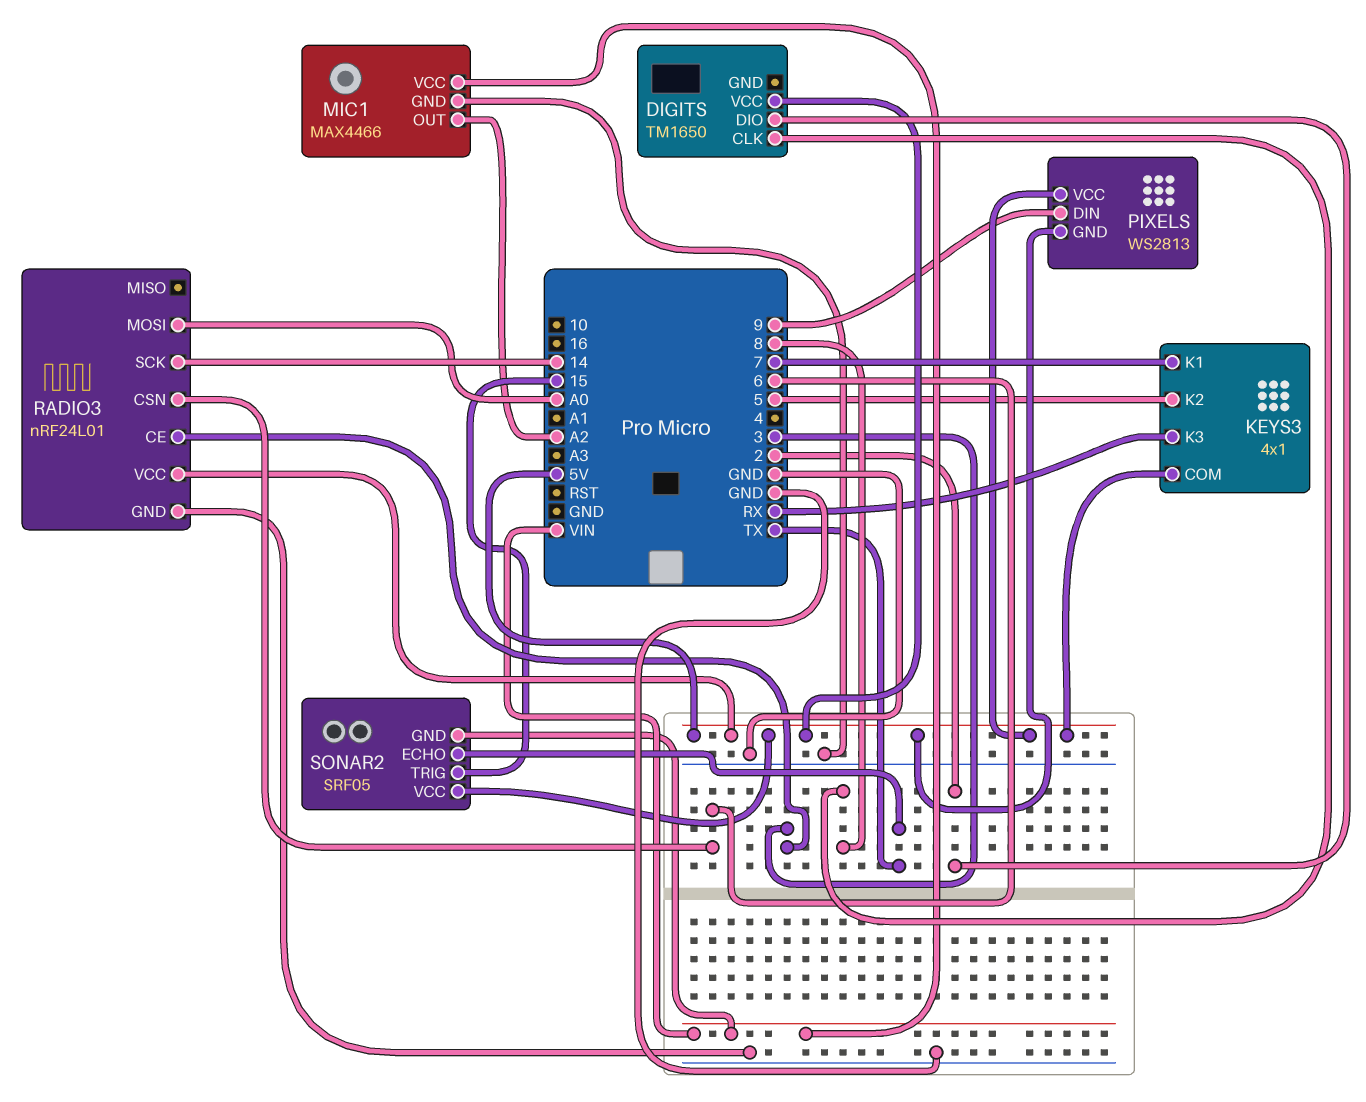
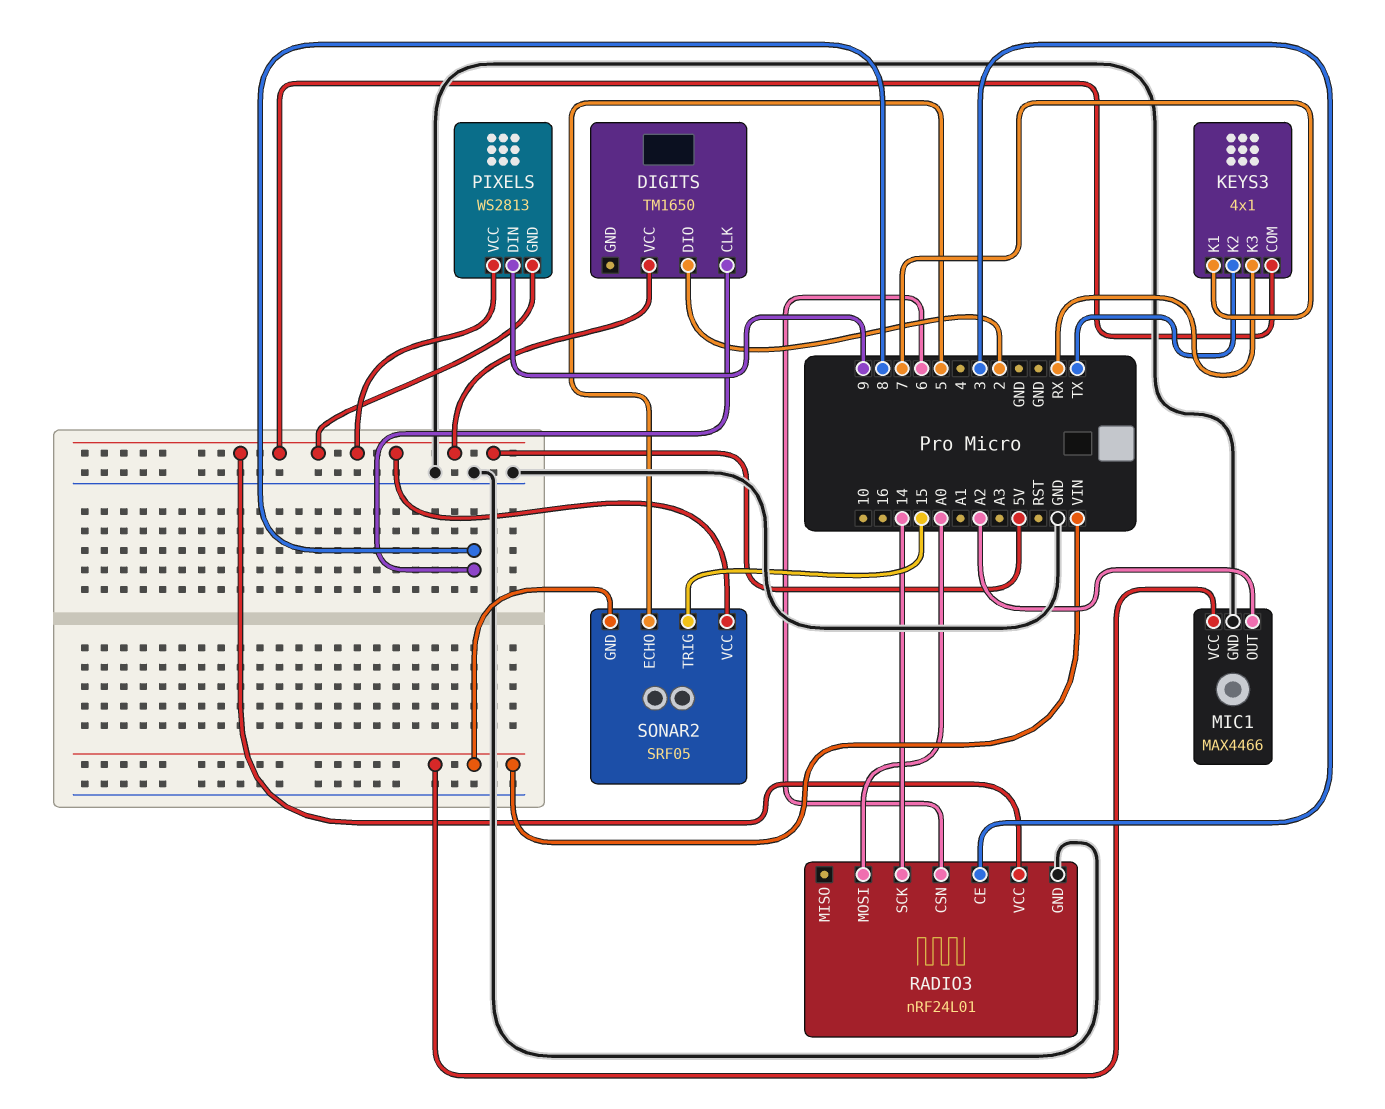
KEYS3 pin K2: 5 -> TX
SONAR2 pin ECHO: TX -> 5

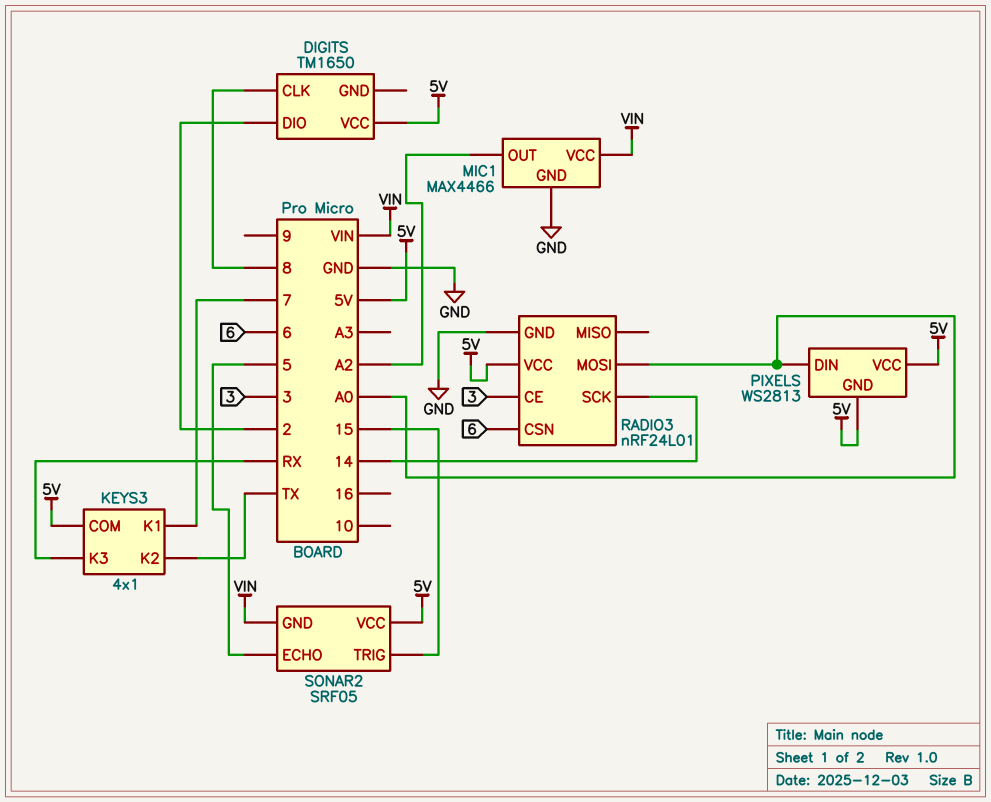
PIXELS pin DIN: 9 -> A0

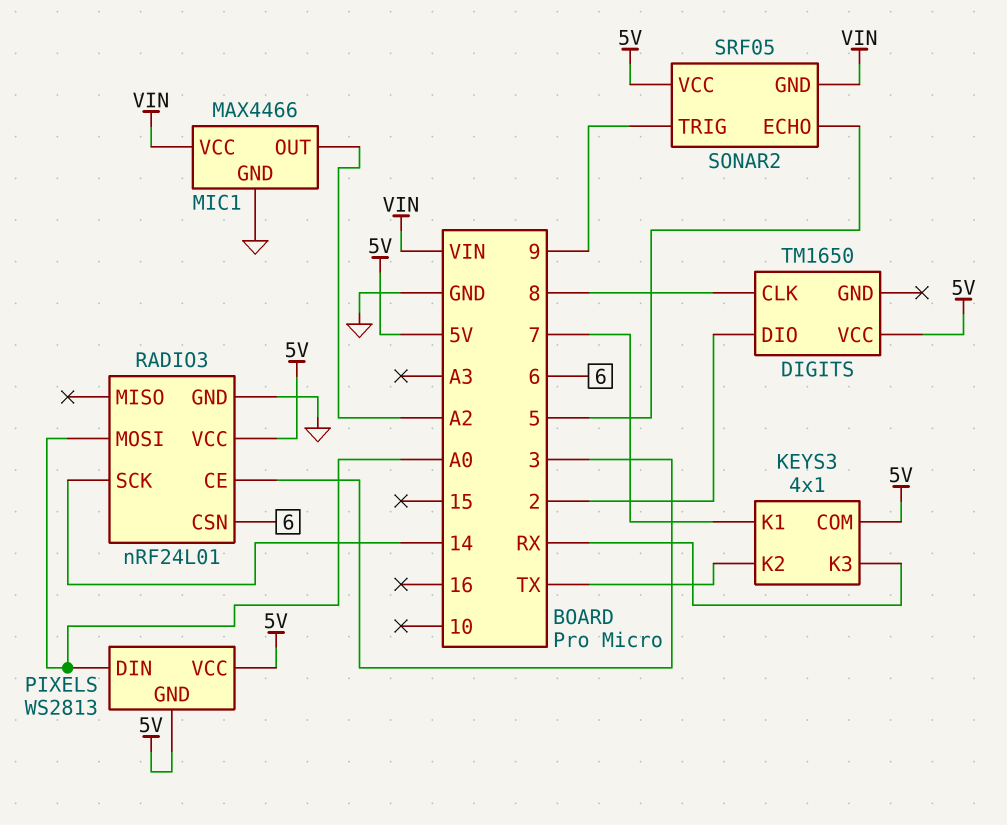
SONAR2 pin TRIG: 15 -> 9

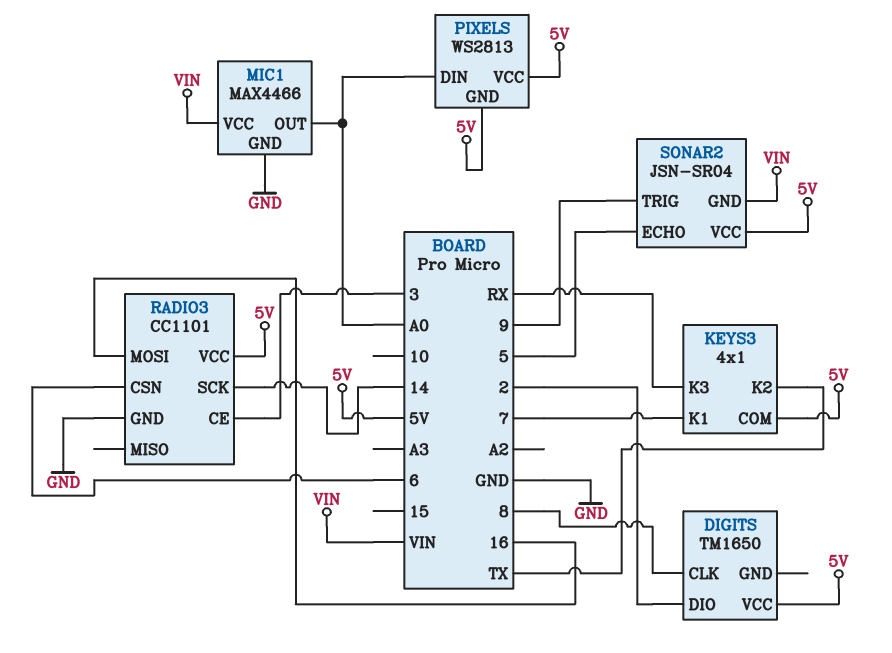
MIC1 pin OUT: A2 -> A0
RADIO3: nRF24L01 -> CC1101
RADIO3 pin MOSI: A0 -> 16
SONAR2: SRF05 -> JSN-SR04

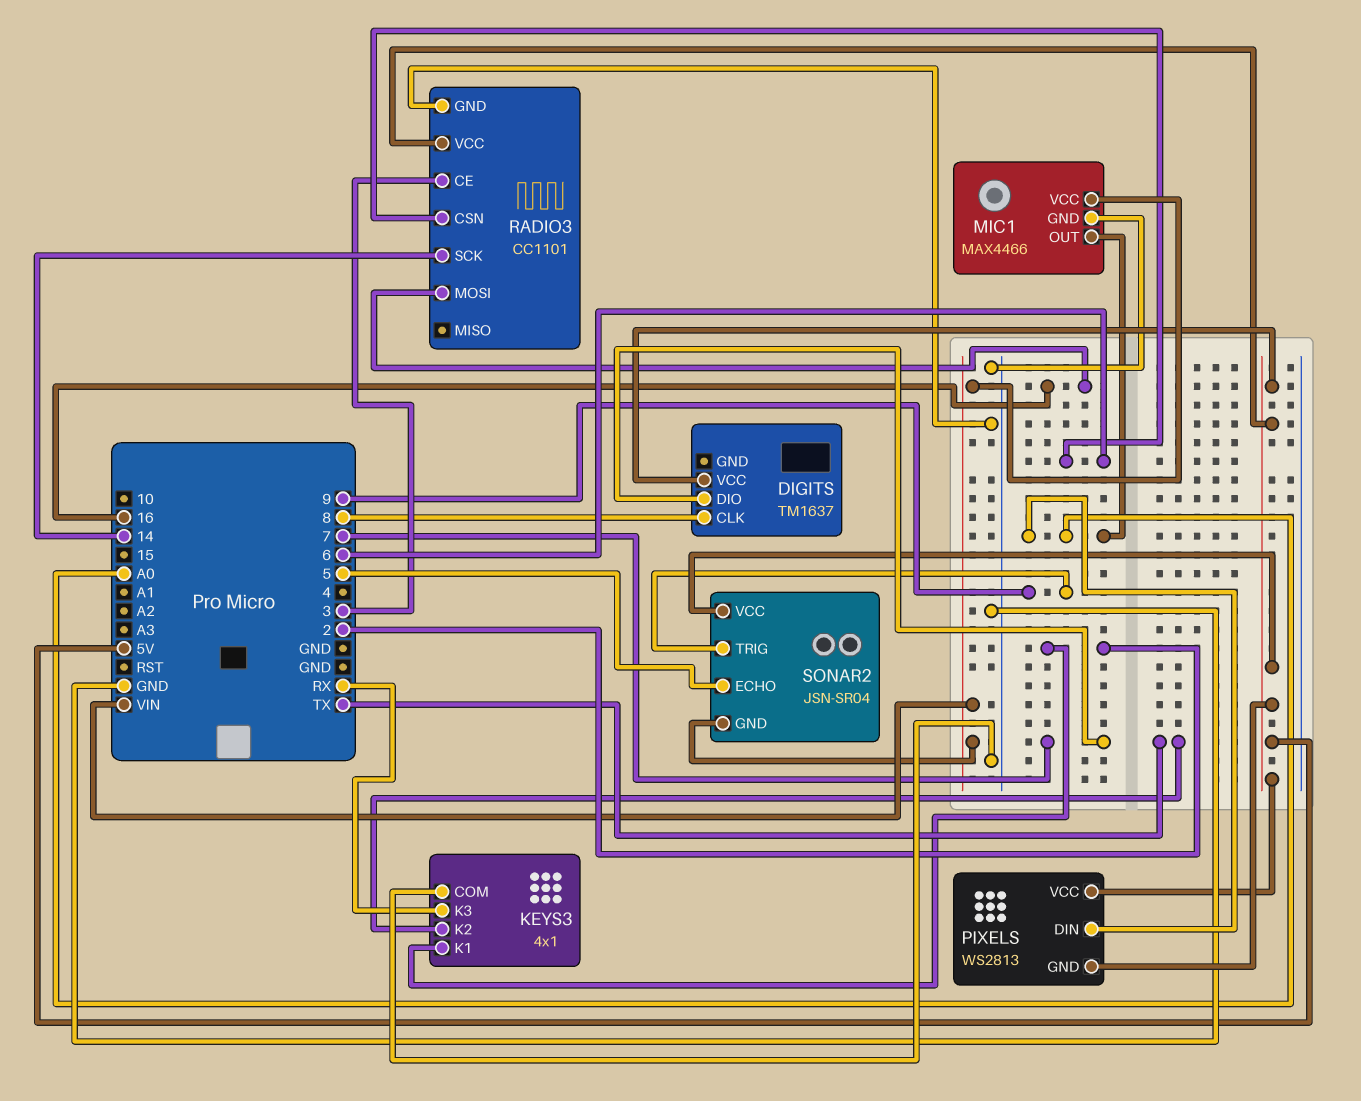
DIGITS: TM1650 -> TM1637
DIGITS pin DIO: 2 -> 7
KEYS3 pin COM: 5V -> GND
KEYS3 pin K1: 7 -> 2

